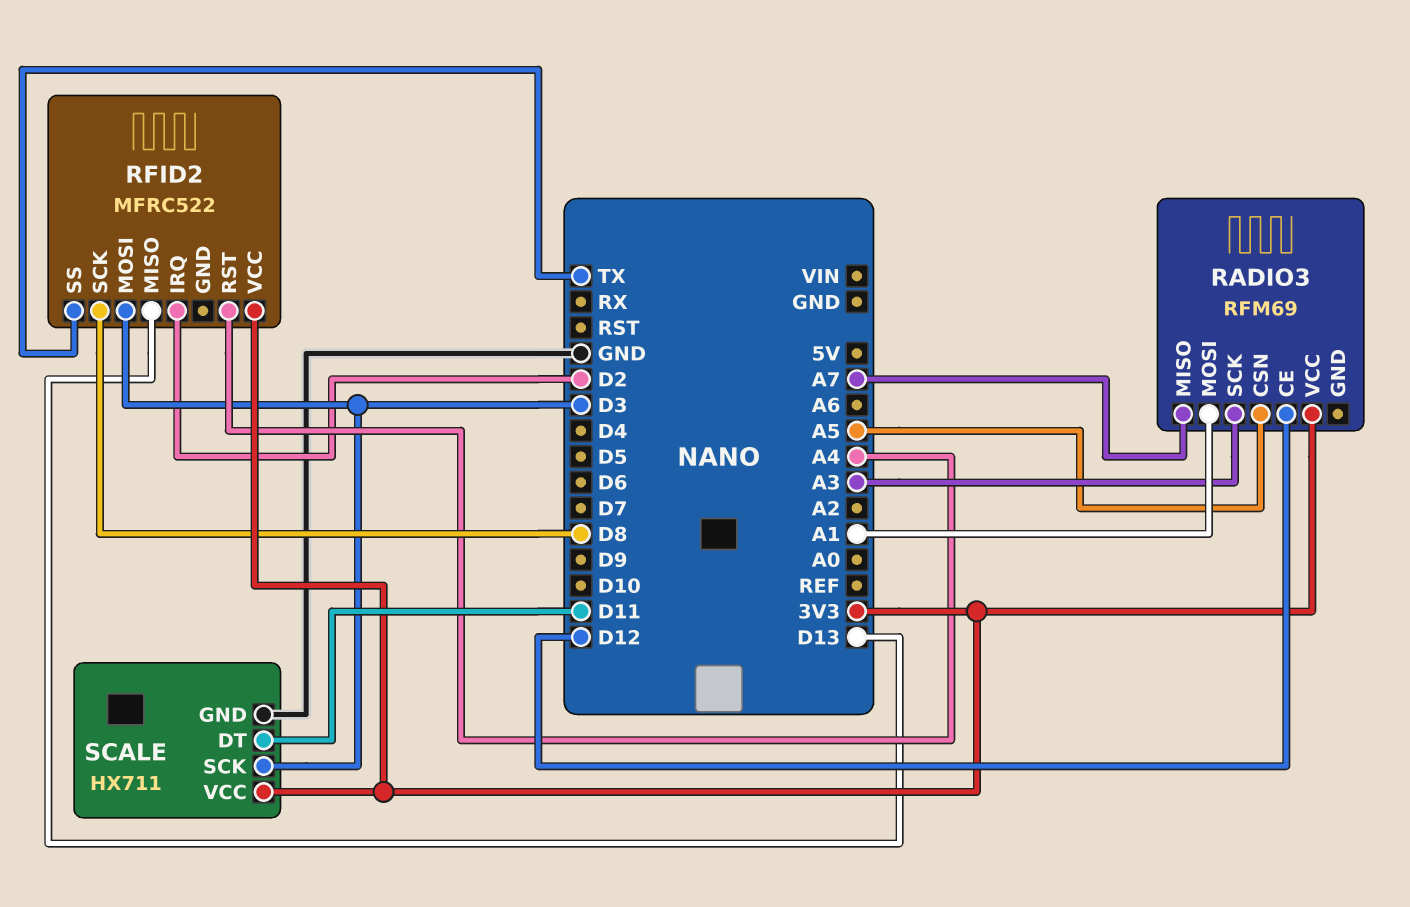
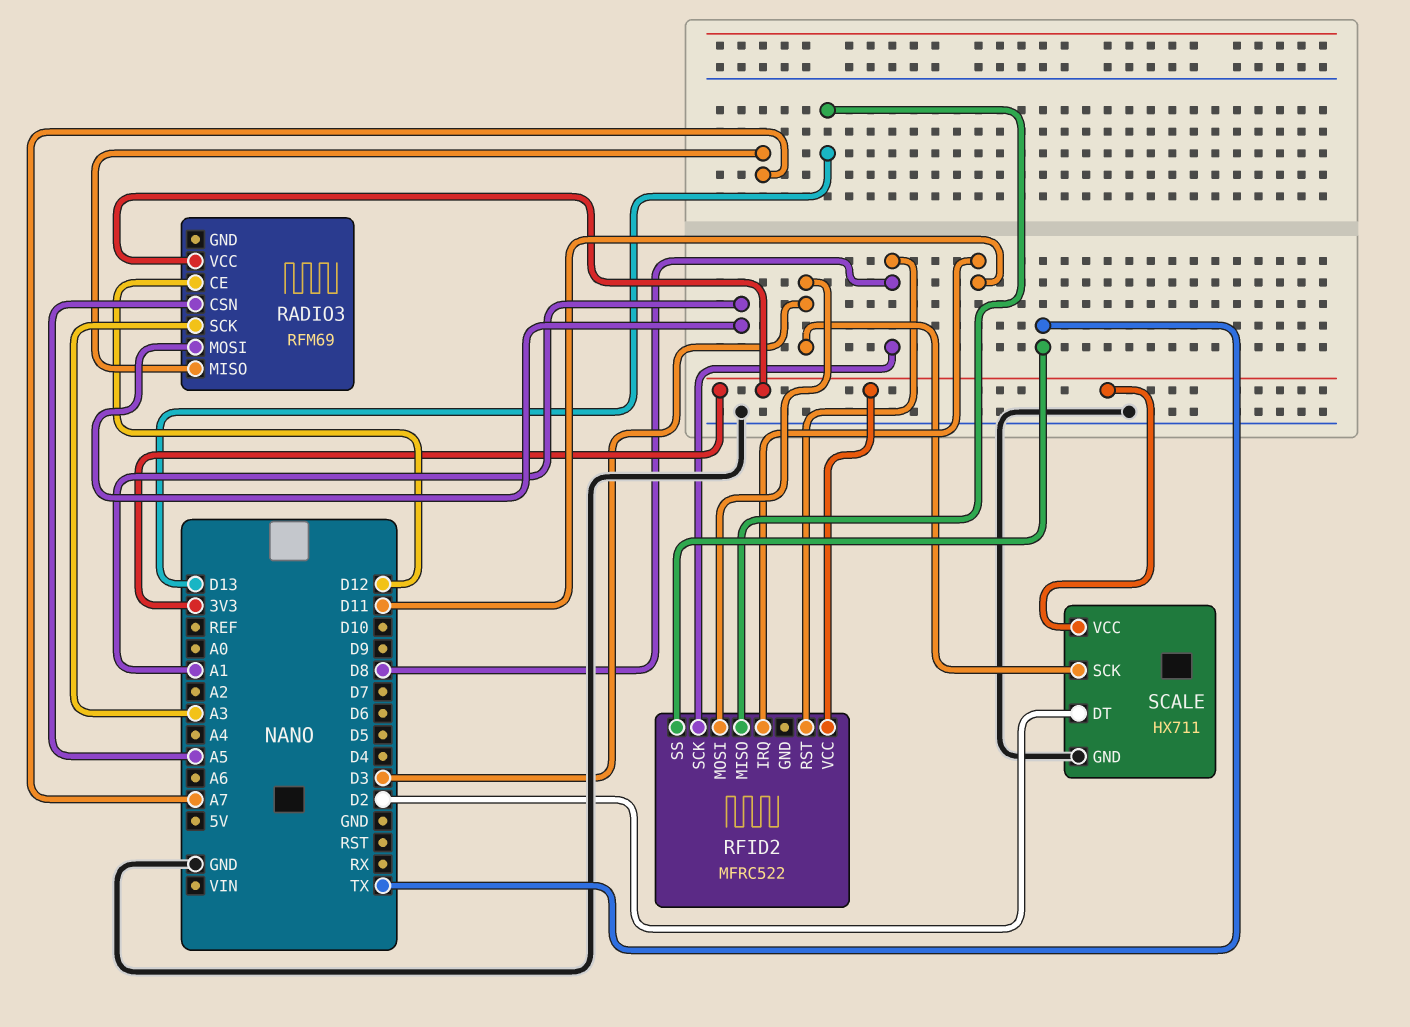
RFID2 pin IRQ: D2 -> D11
RFID2 pin RST: A4 -> D8
SCALE pin DT: D11 -> D2

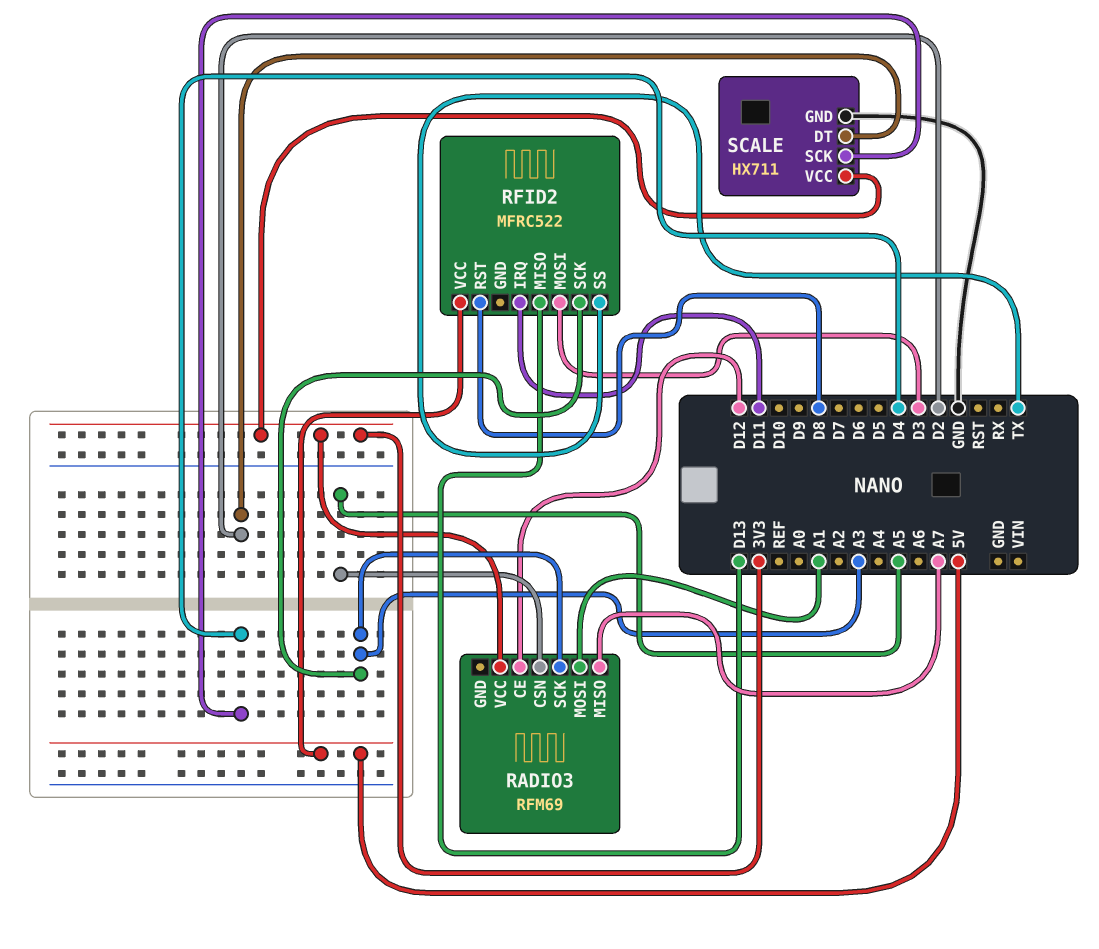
RFID2 pin SCK: D8 -> A3
RFID2 pin VCC: 3V3 -> 5V
SCALE pin SCK: D3 -> D4

